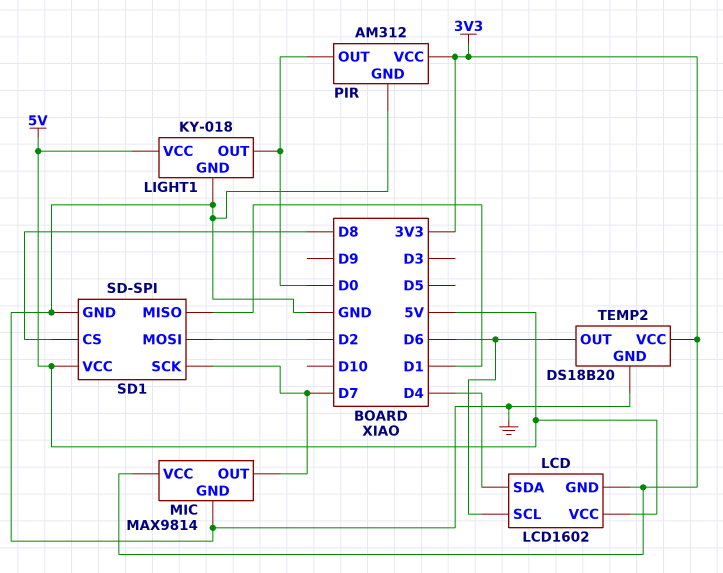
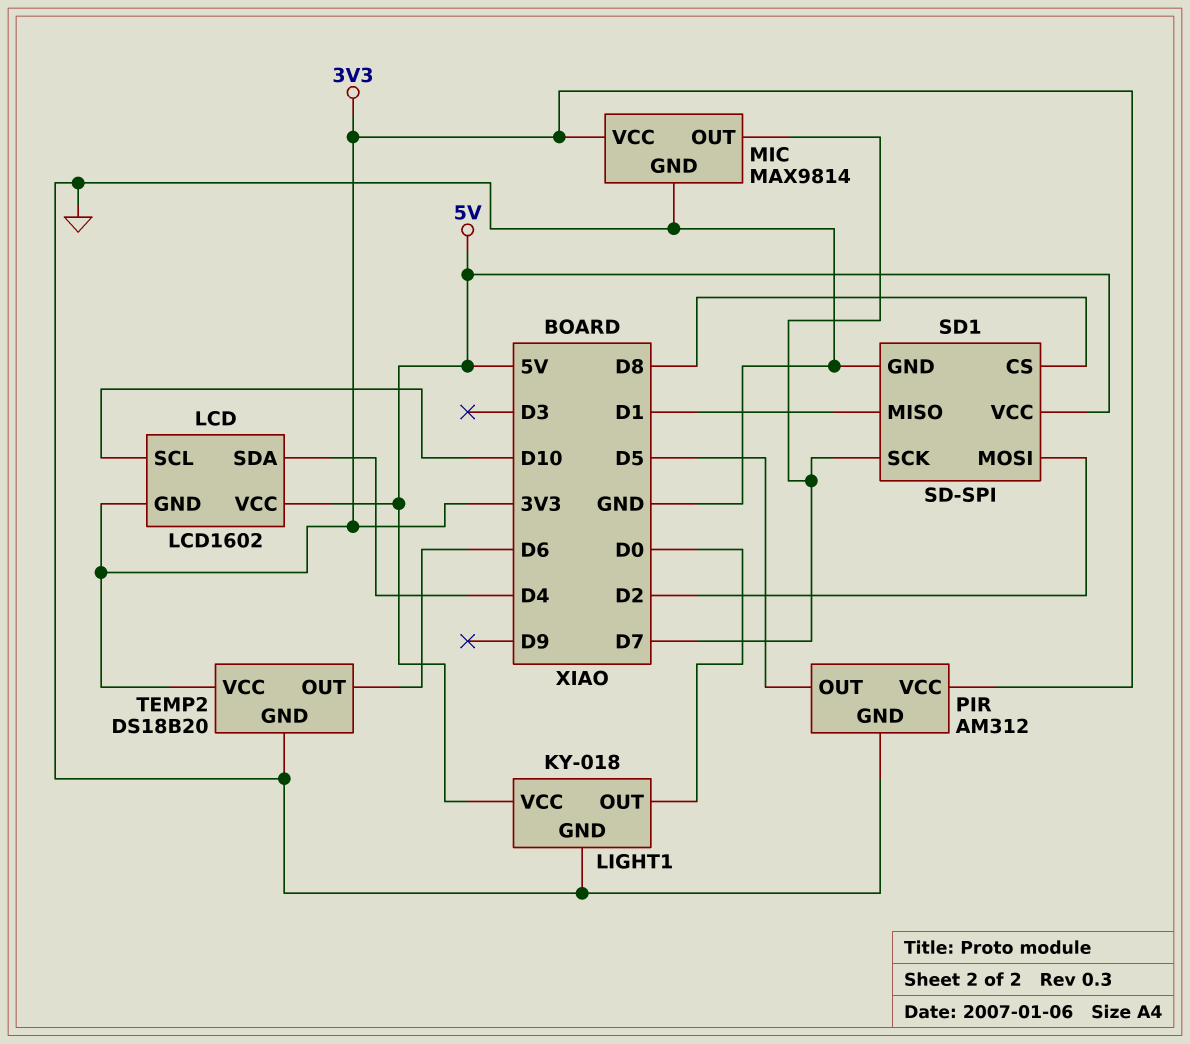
LCD pin SCL: D6 -> D10
PIR pin OUT: D0 -> D5

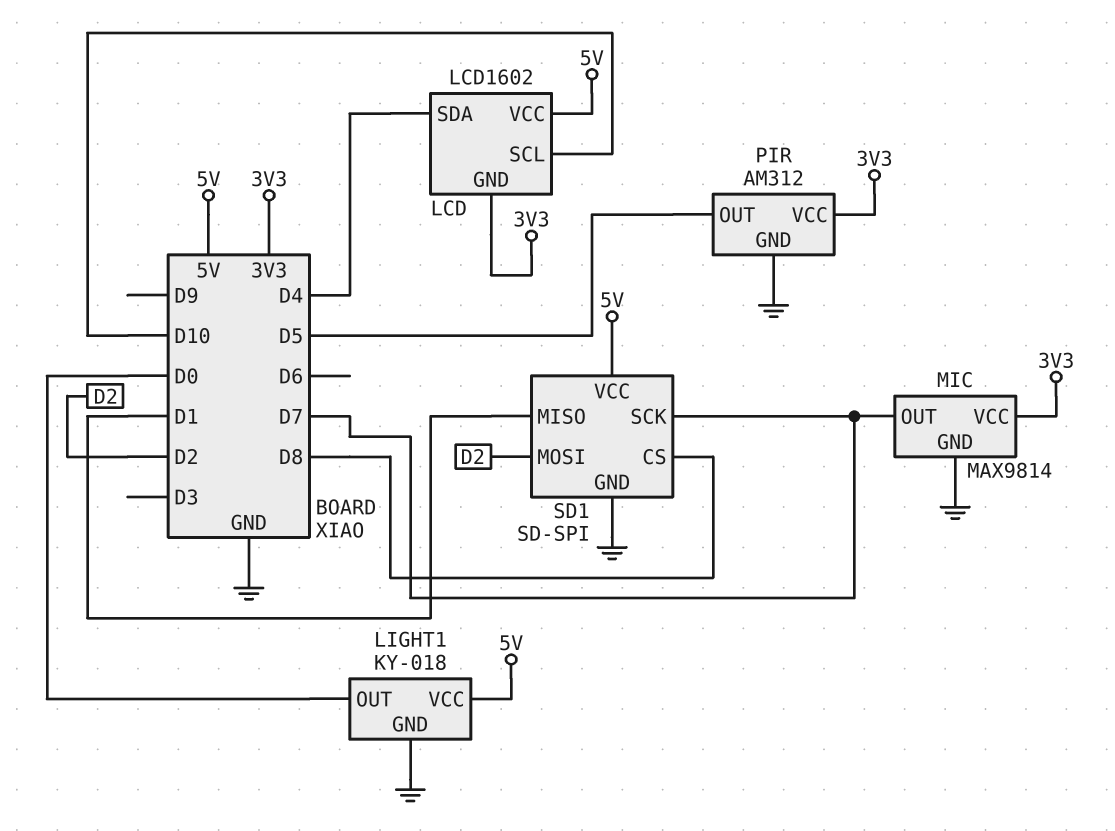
TEMP2: DS18B20 -> none
TEMP2 pin GND: GND -> none
TEMP2 pin OUT: D6 -> none
TEMP2 pin VCC: 3V3 -> none

